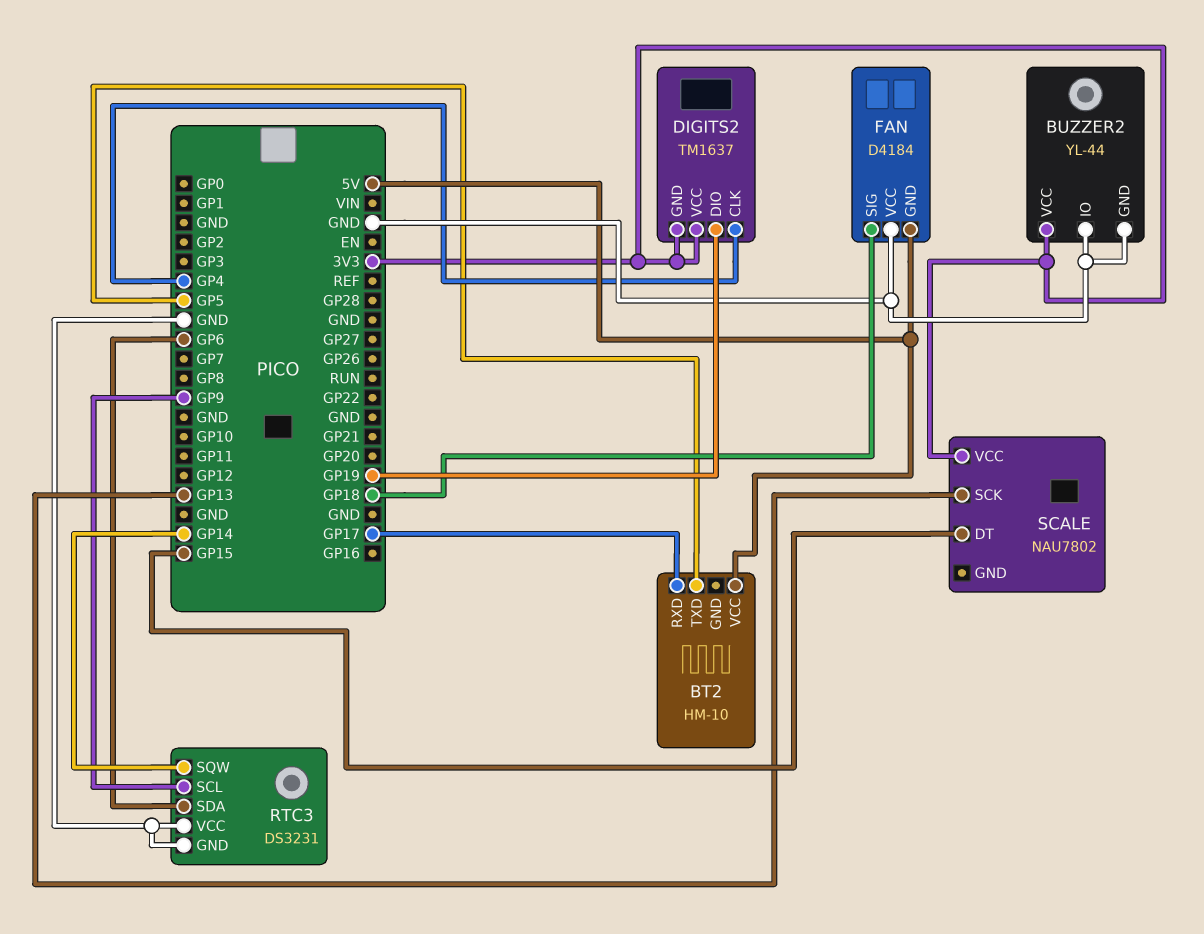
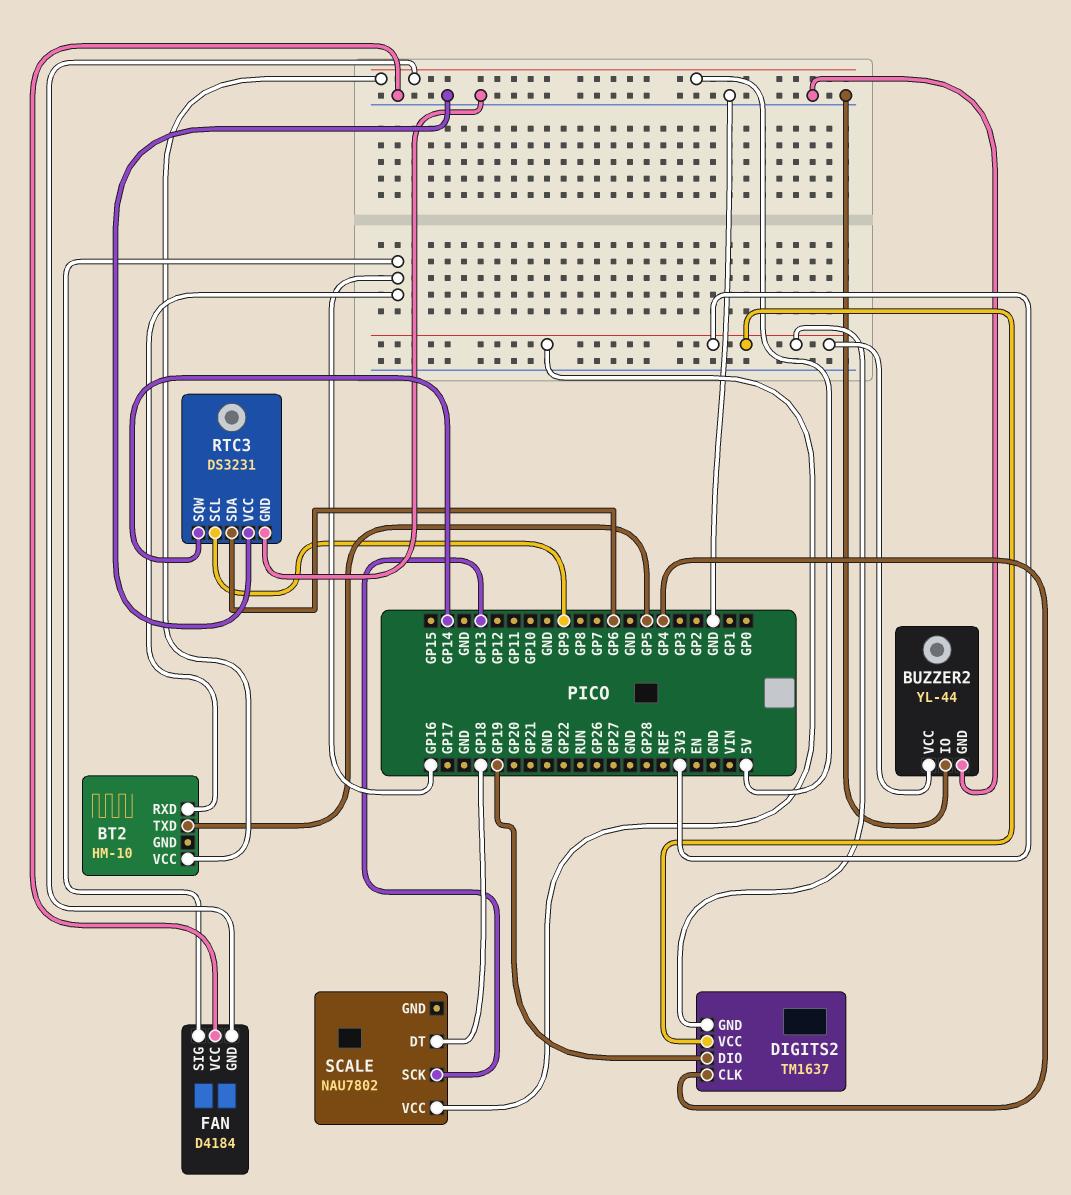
BT2 pin RXD: GP17 -> GP16
FAN pin SIG: GP18 -> GP16
SCALE pin DT: GP15 -> GP18

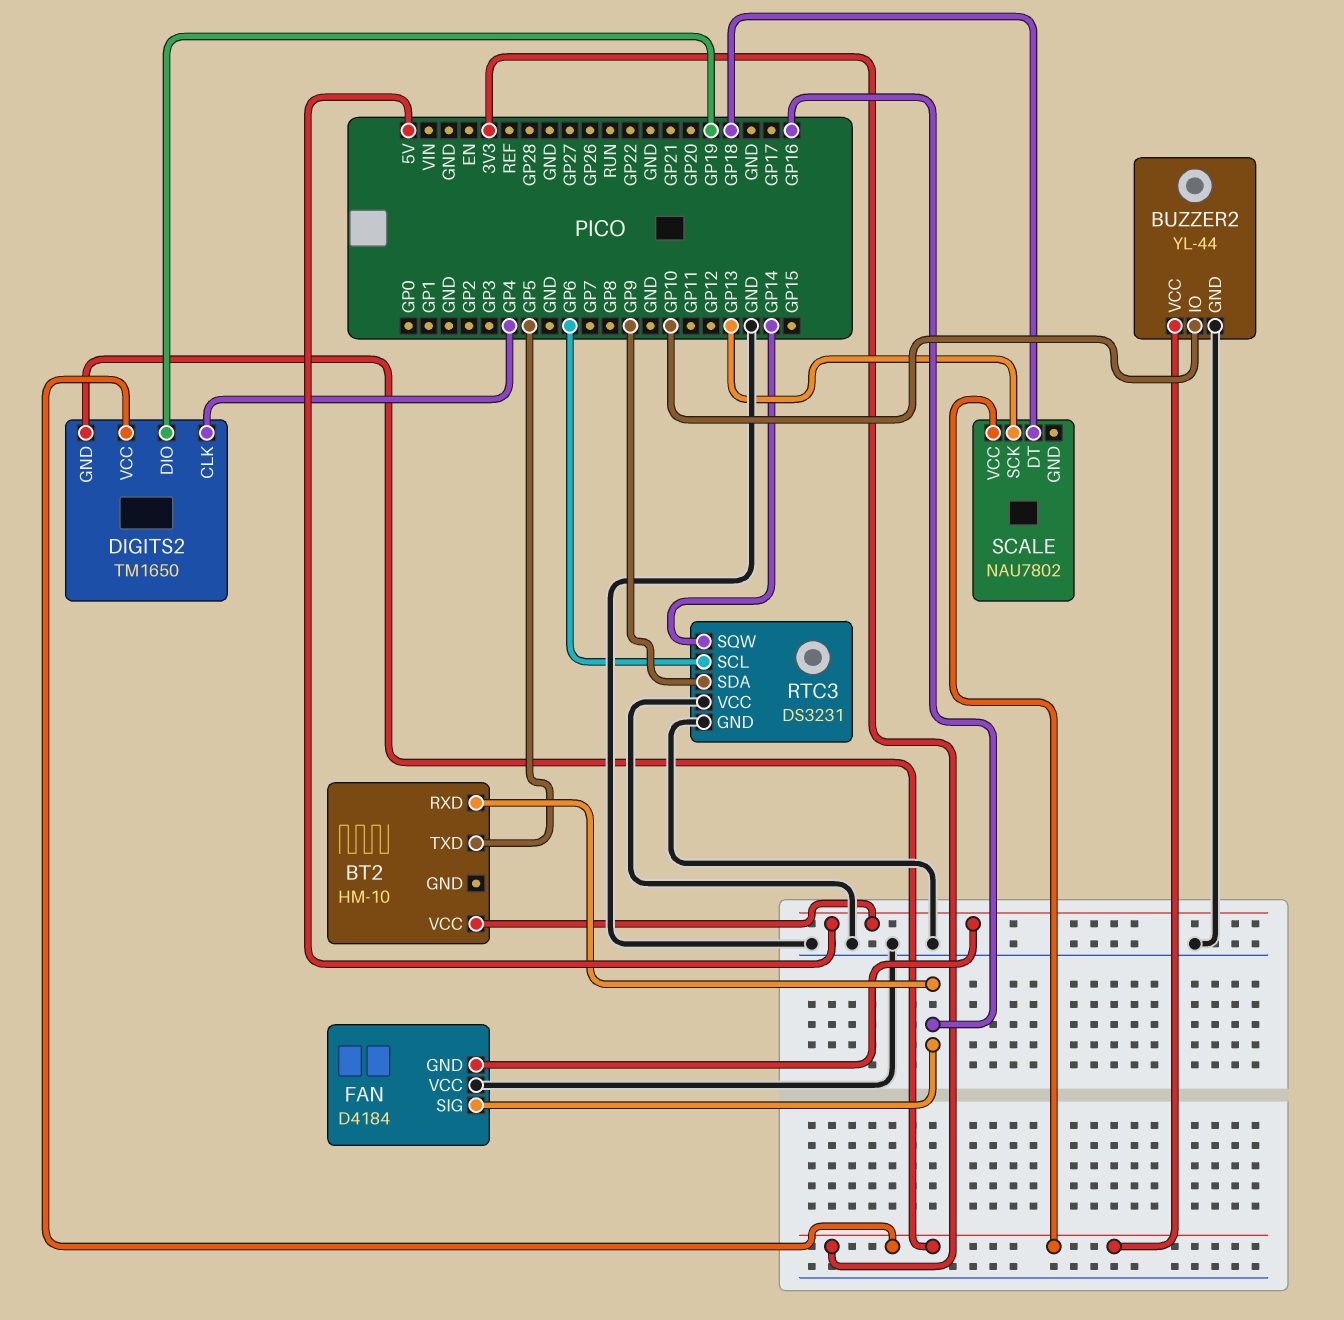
BUZZER2 pin IO: GND -> GP10
DIGITS2: TM1637 -> TM1650
RTC3 pin SCL: GP9 -> GP6
RTC3 pin SDA: GP6 -> GP9

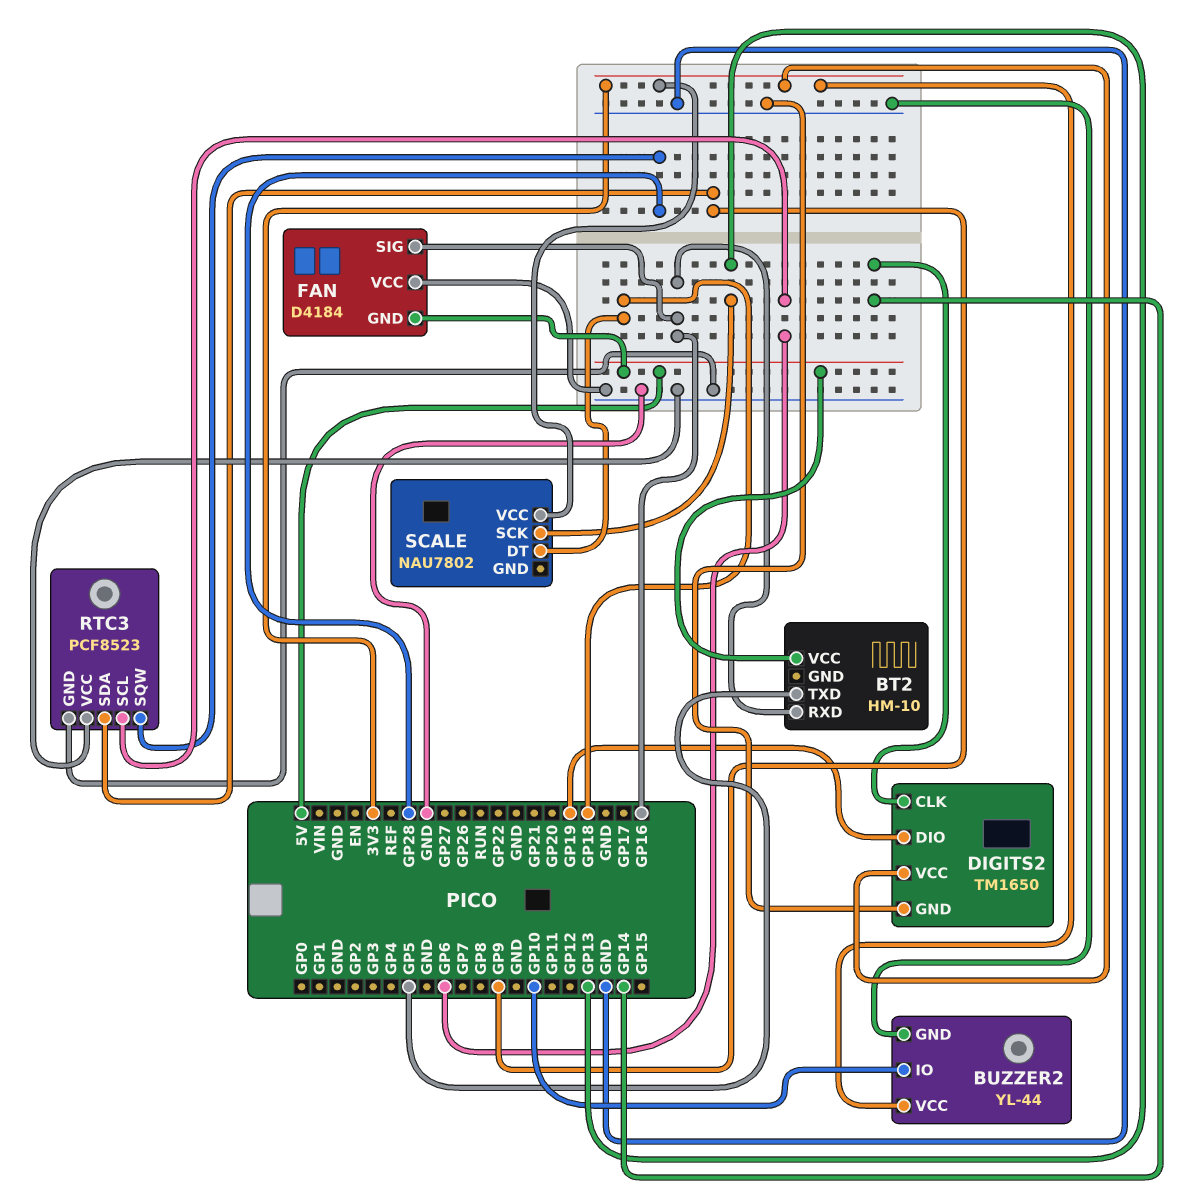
DIGITS2 pin CLK: GP4 -> GP14
DIGITS2 pin GND: 3V3 -> GND
RTC3: DS3231 -> PCF8523
RTC3 pin SQW: GP14 -> GP28

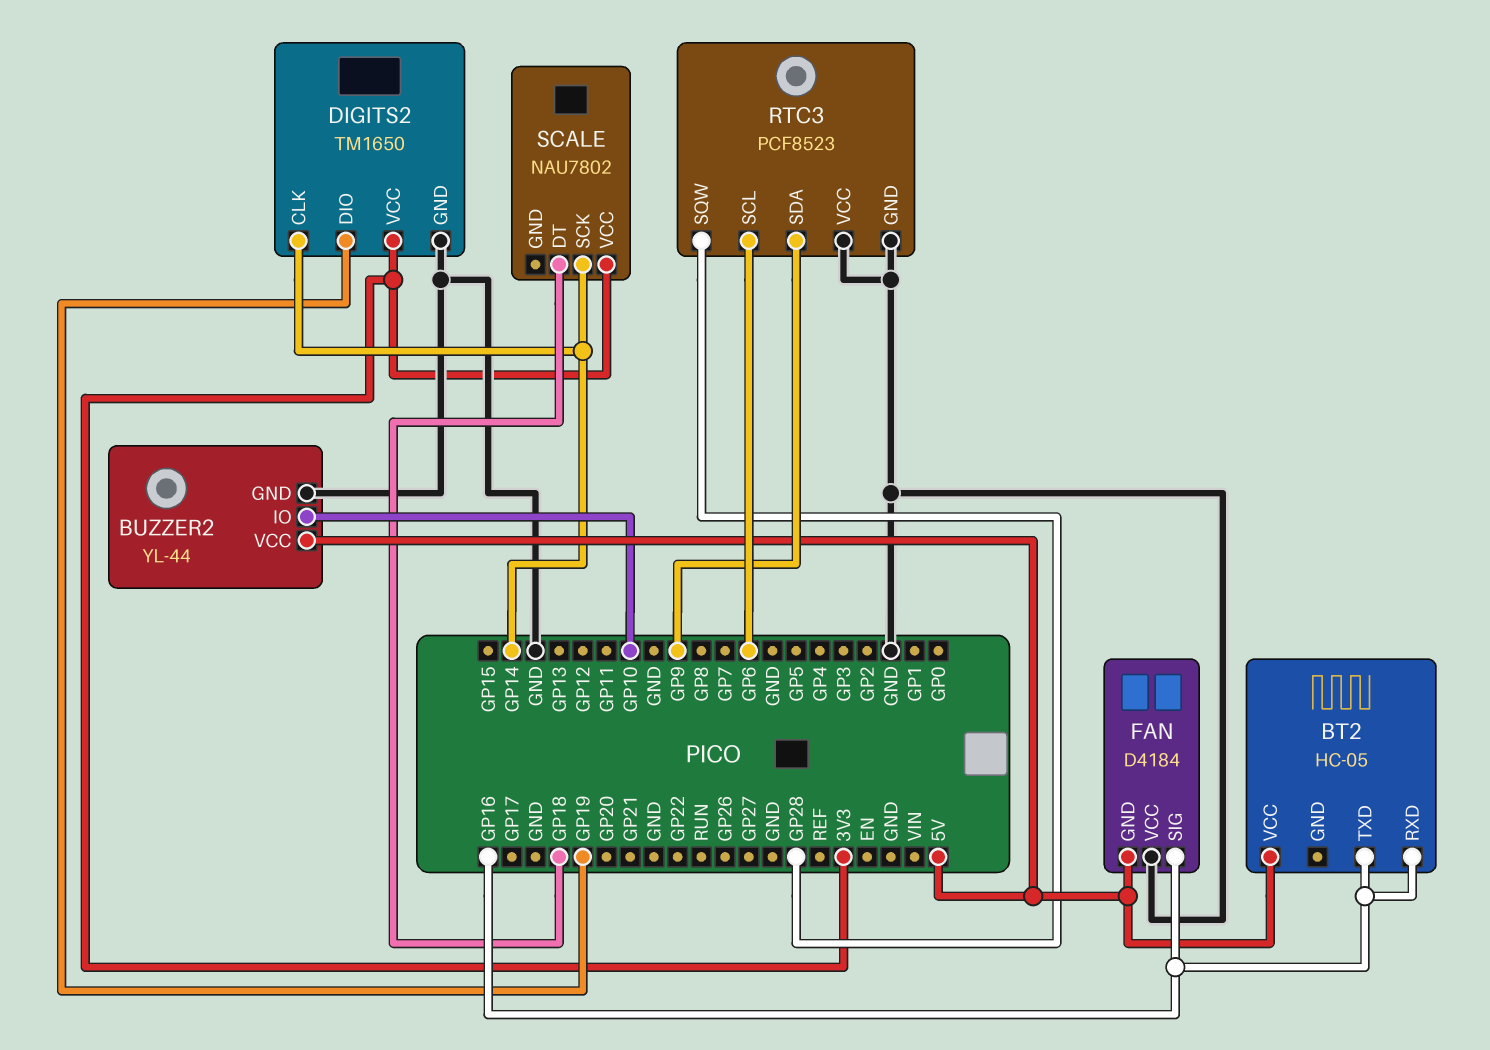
BT2: HM-10 -> HC-05
BT2 pin TXD: GP5 -> GP16
BUZZER2 pin VCC: 3V3 -> 5V
SCALE pin SCK: GP13 -> GP14

